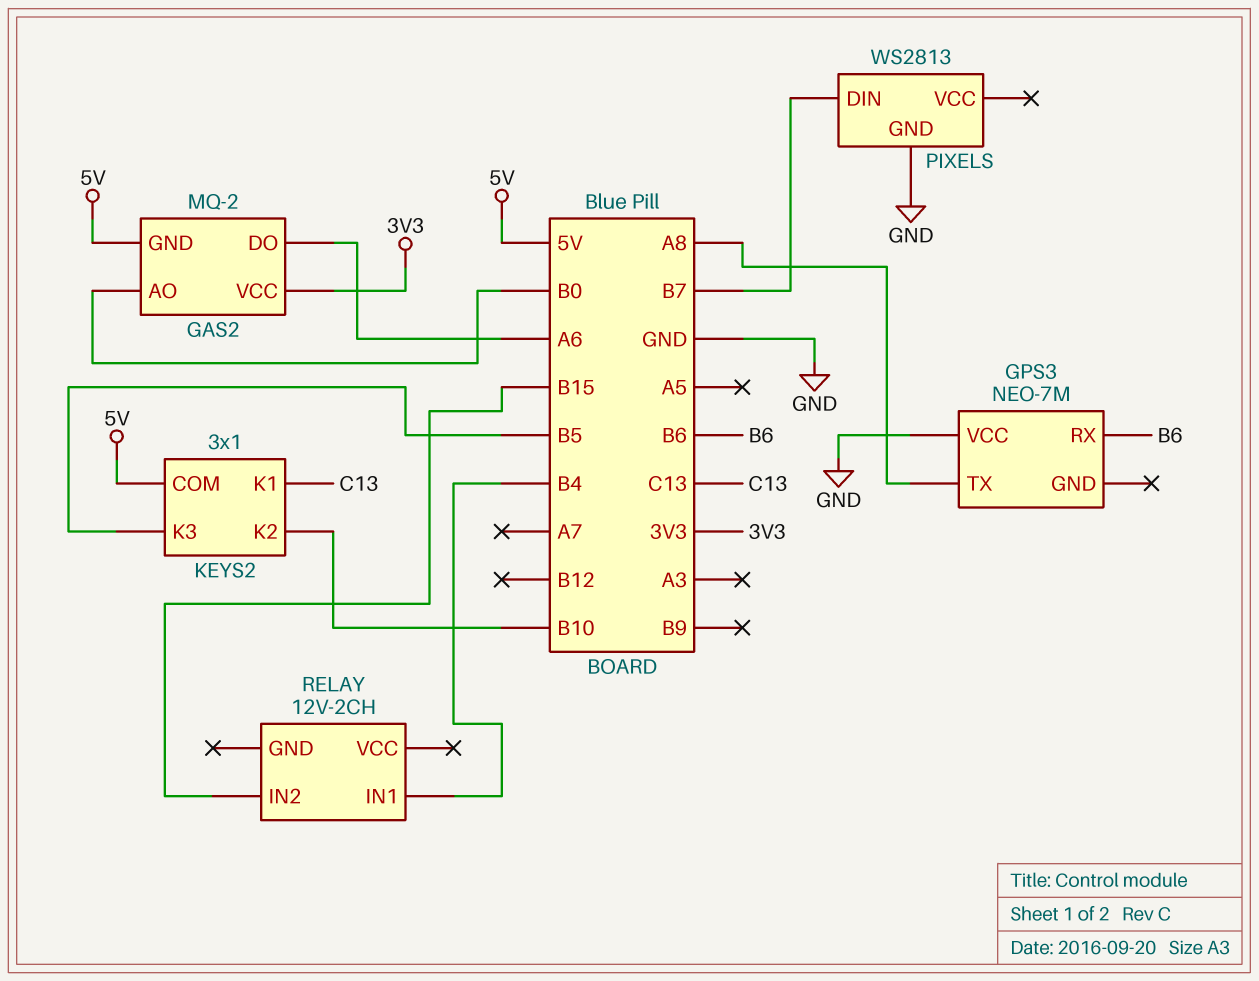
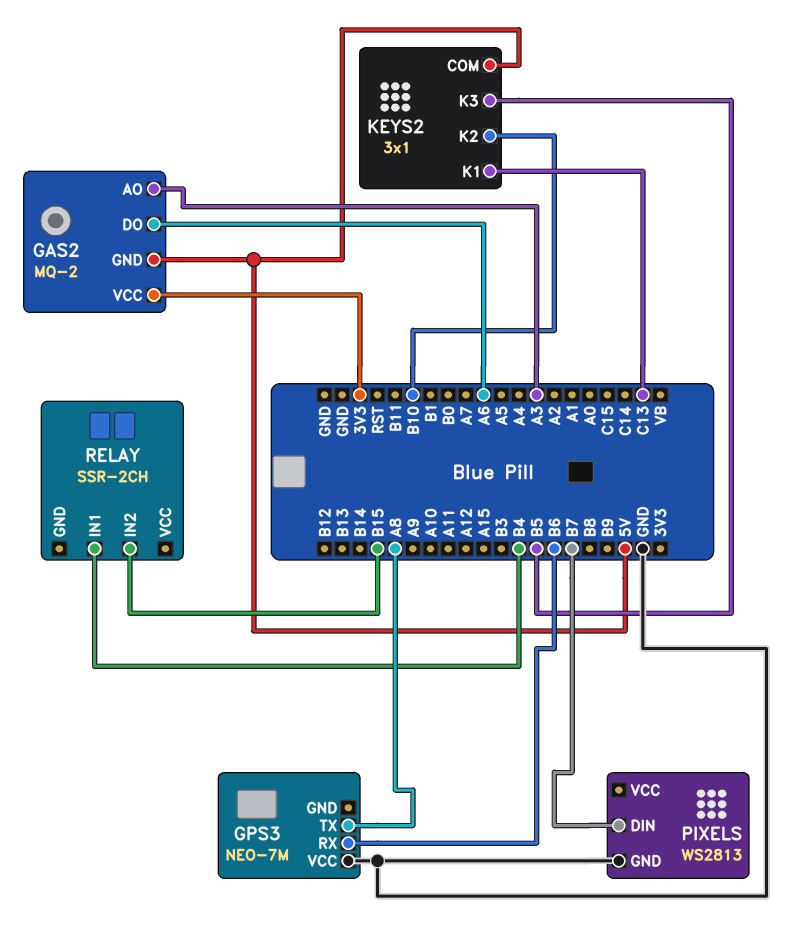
GAS2 pin AO: B0 -> A3
RELAY: 12V-2CH -> SSR-2CH

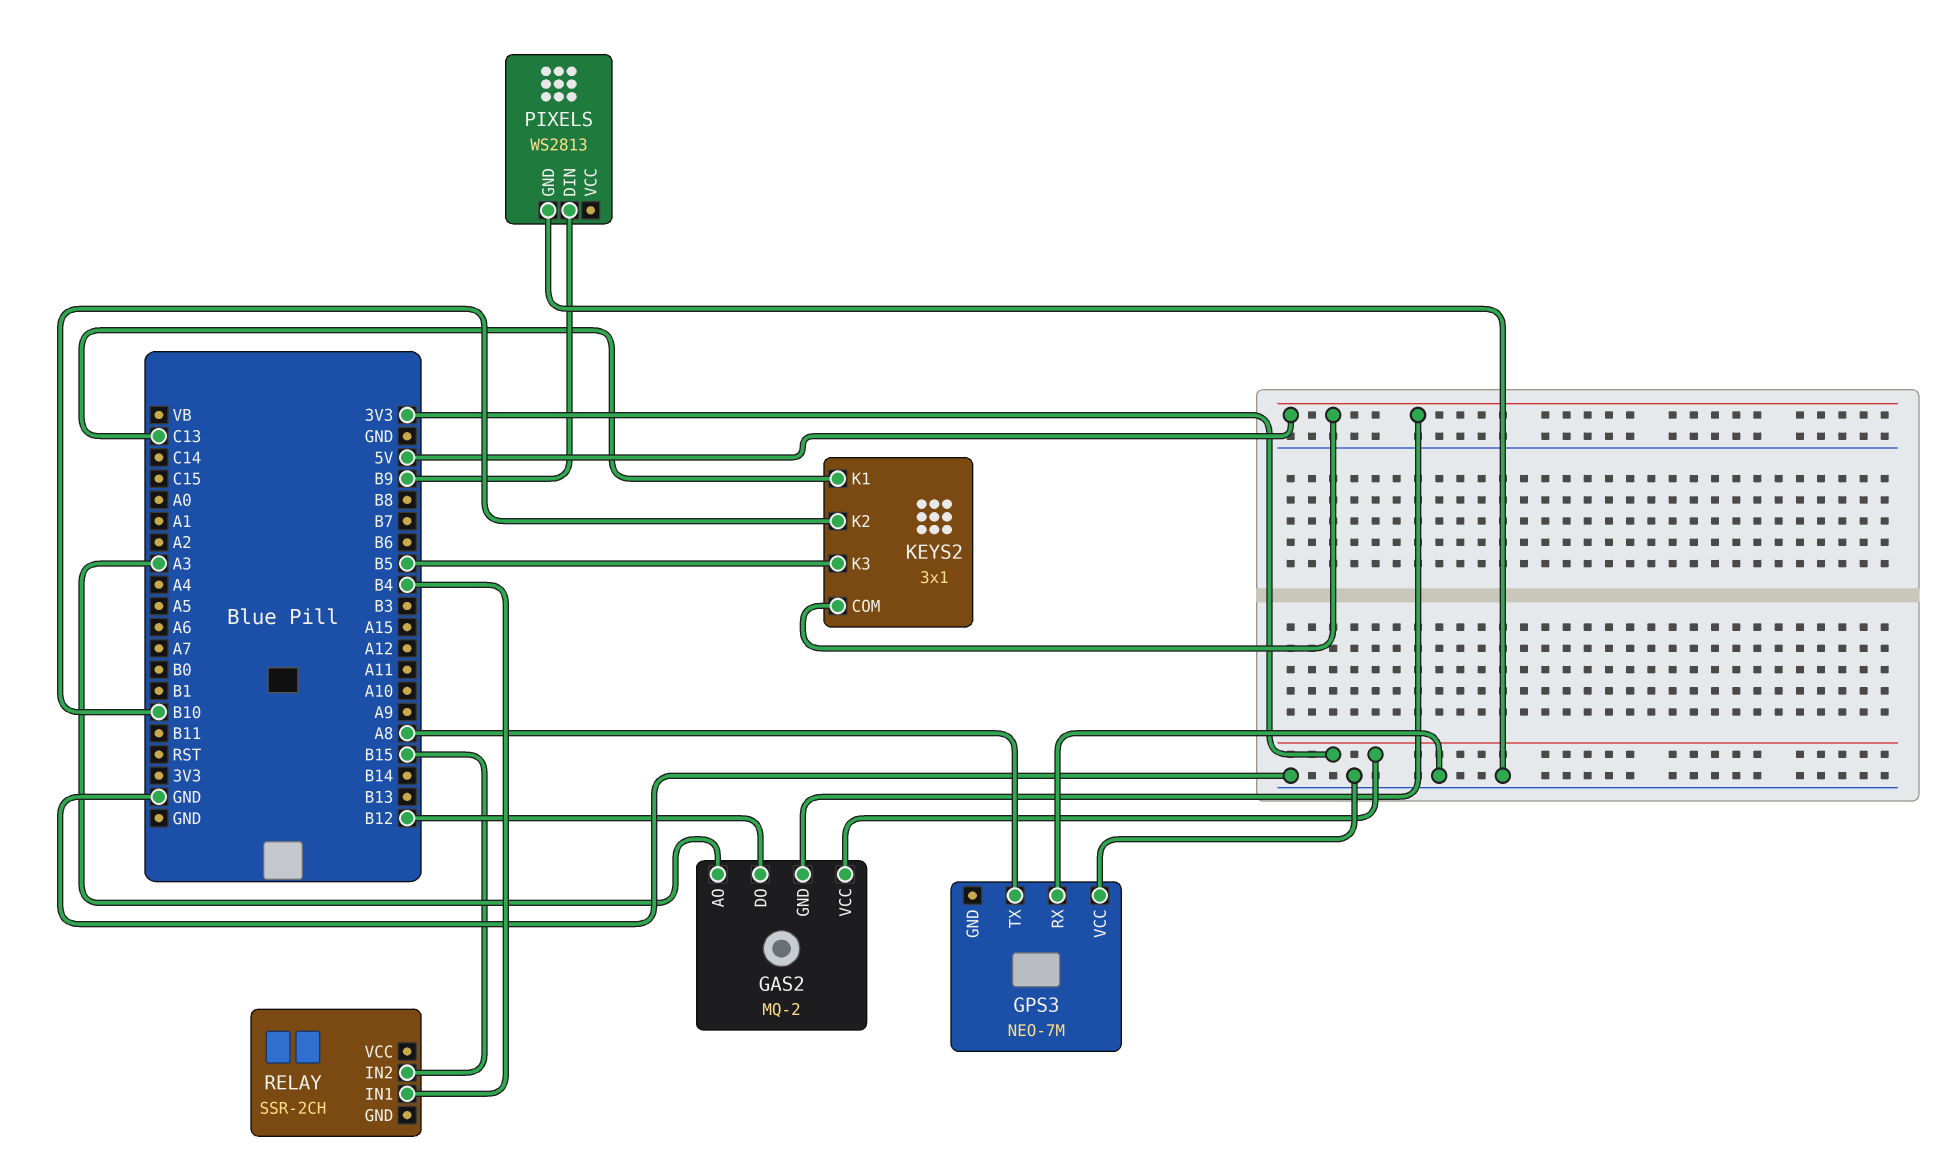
GAS2 pin DO: A6 -> B12
GPS3 pin RX: B6 -> GND
PIXELS pin DIN: B7 -> B9

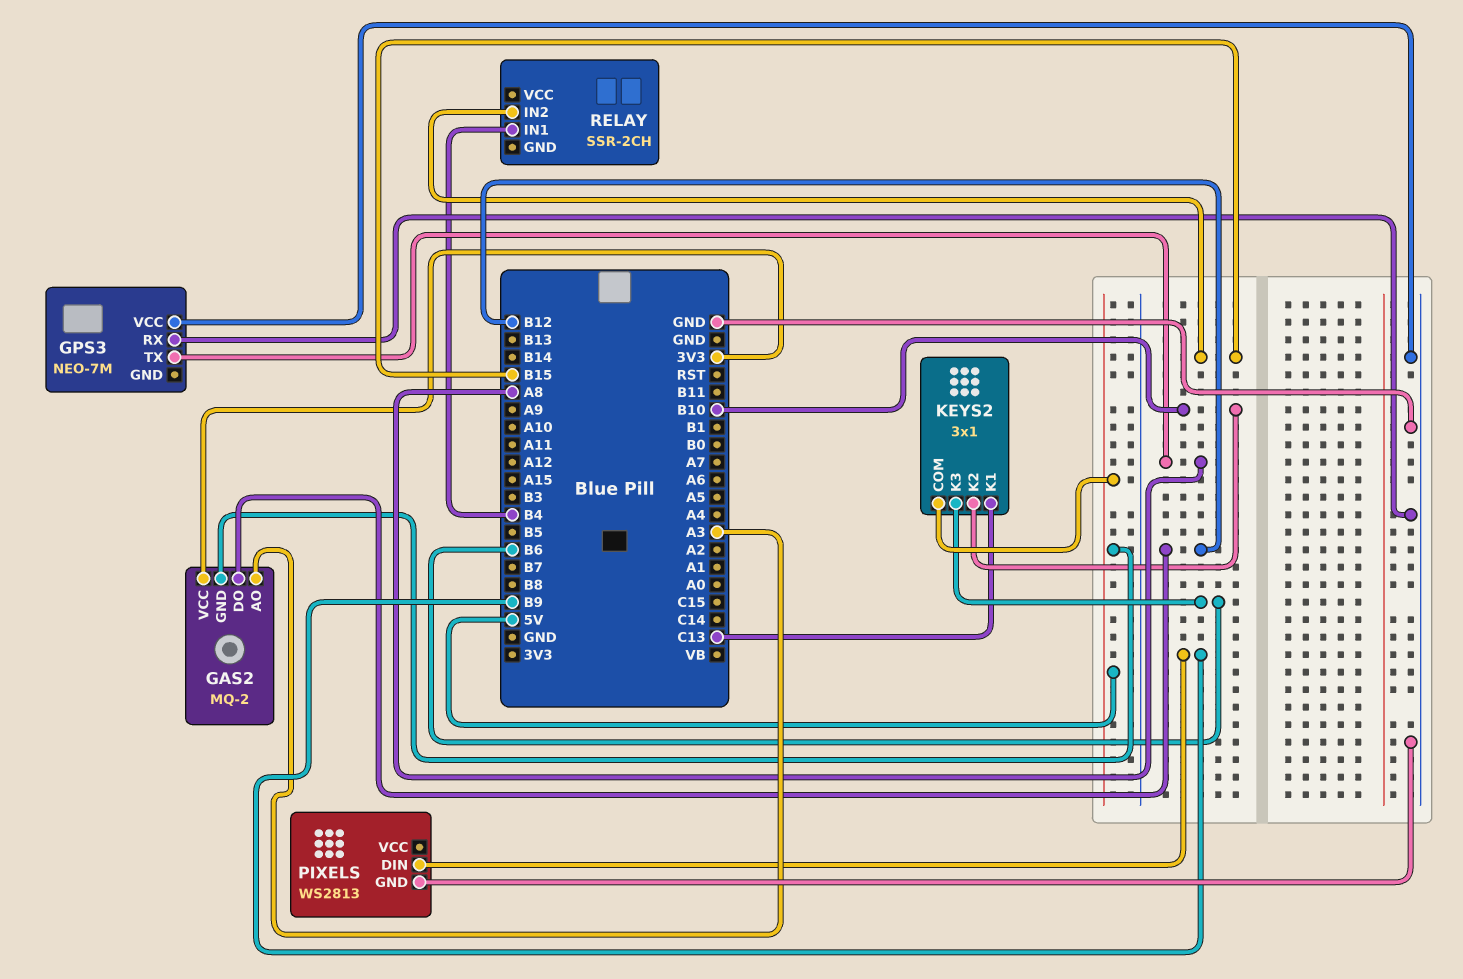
KEYS2 pin K3: B5 -> B6

